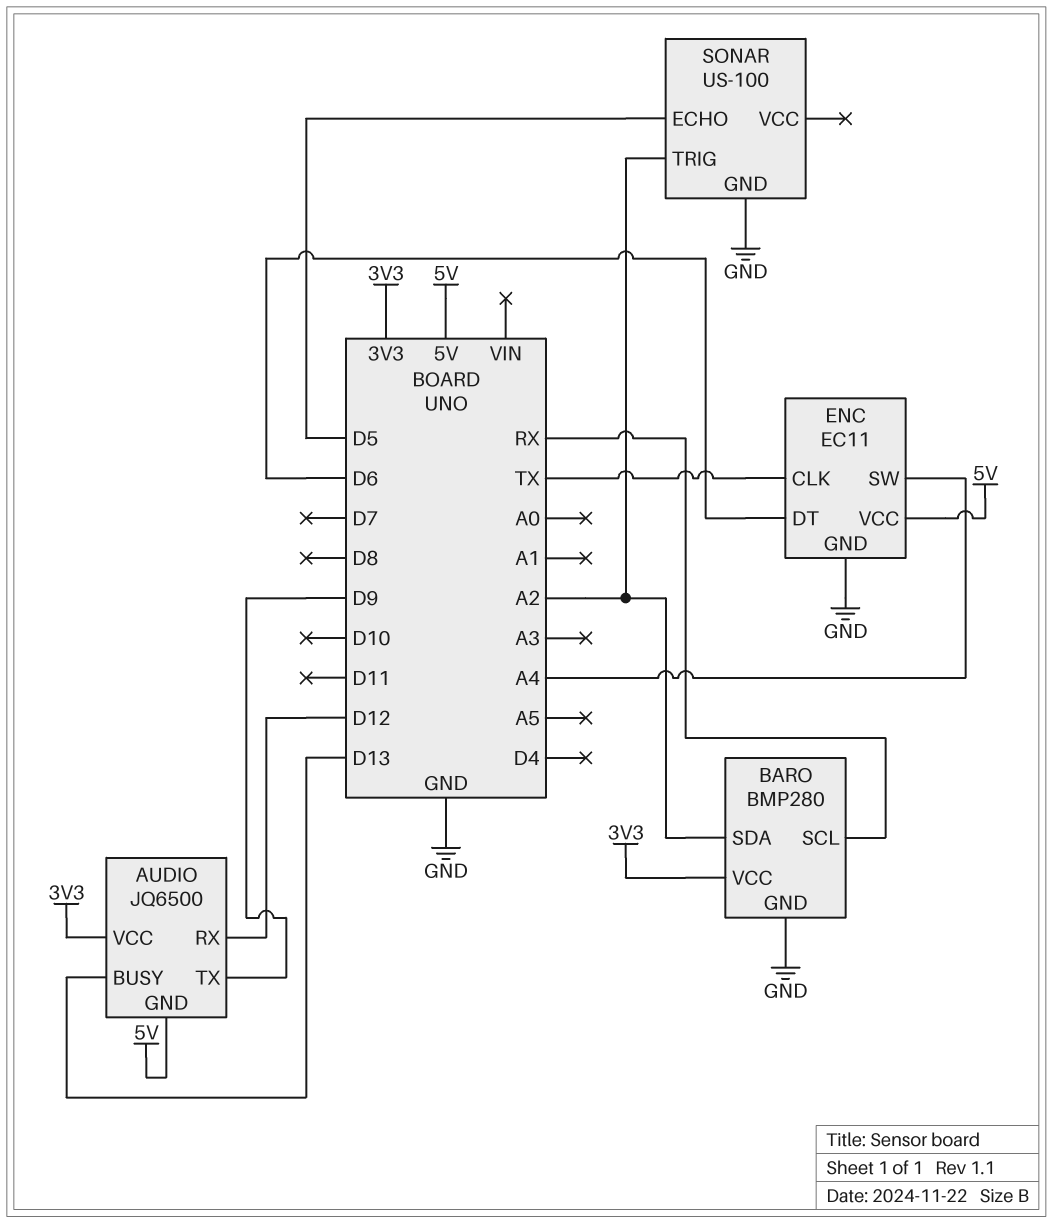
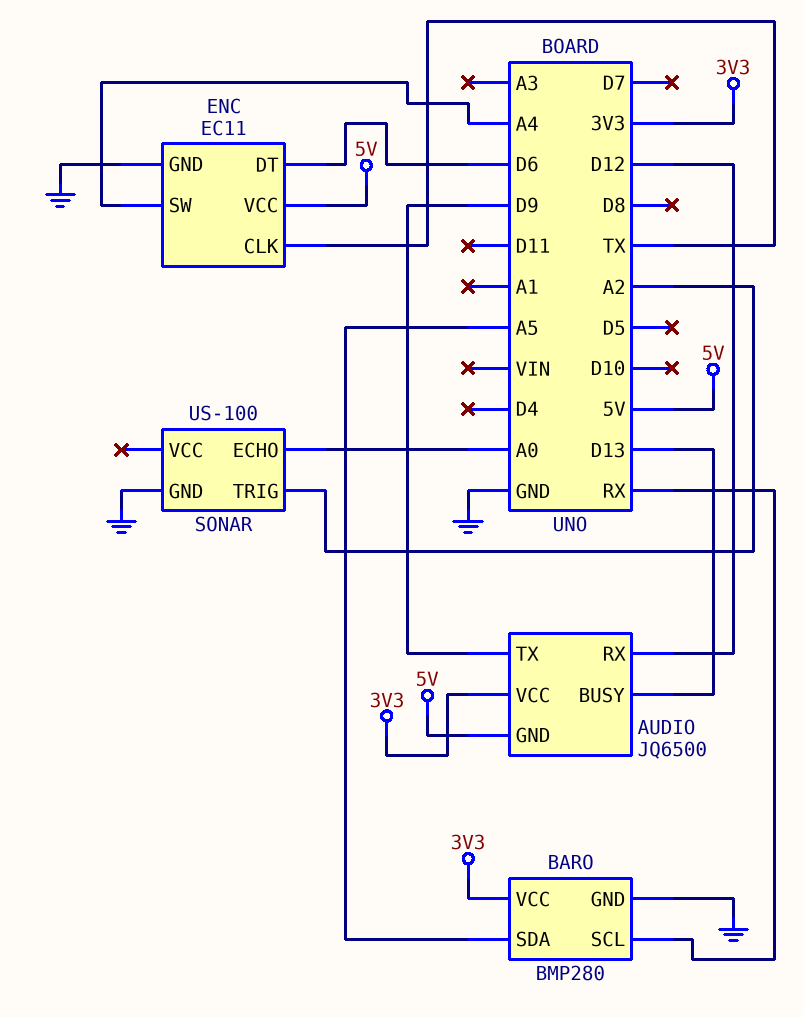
BARO pin SDA: A2 -> A5
SONAR pin ECHO: D5 -> A0

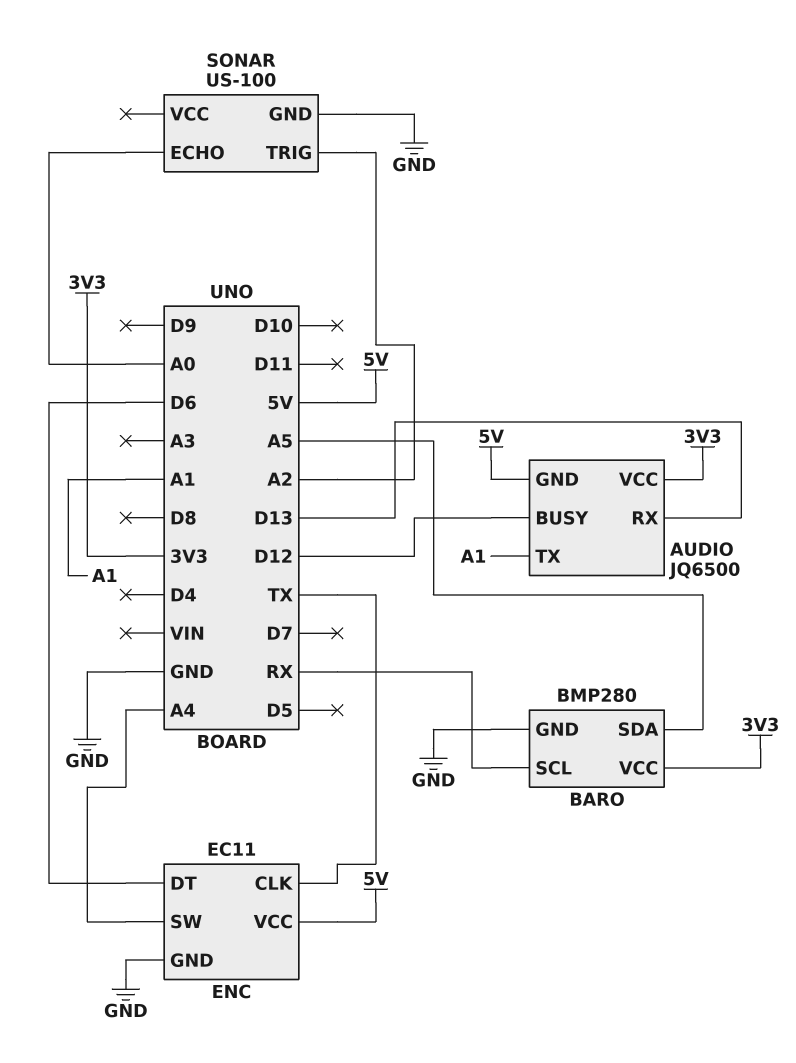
AUDIO pin BUSY: D13 -> D12
AUDIO pin RX: D12 -> D13
AUDIO pin TX: D9 -> A1

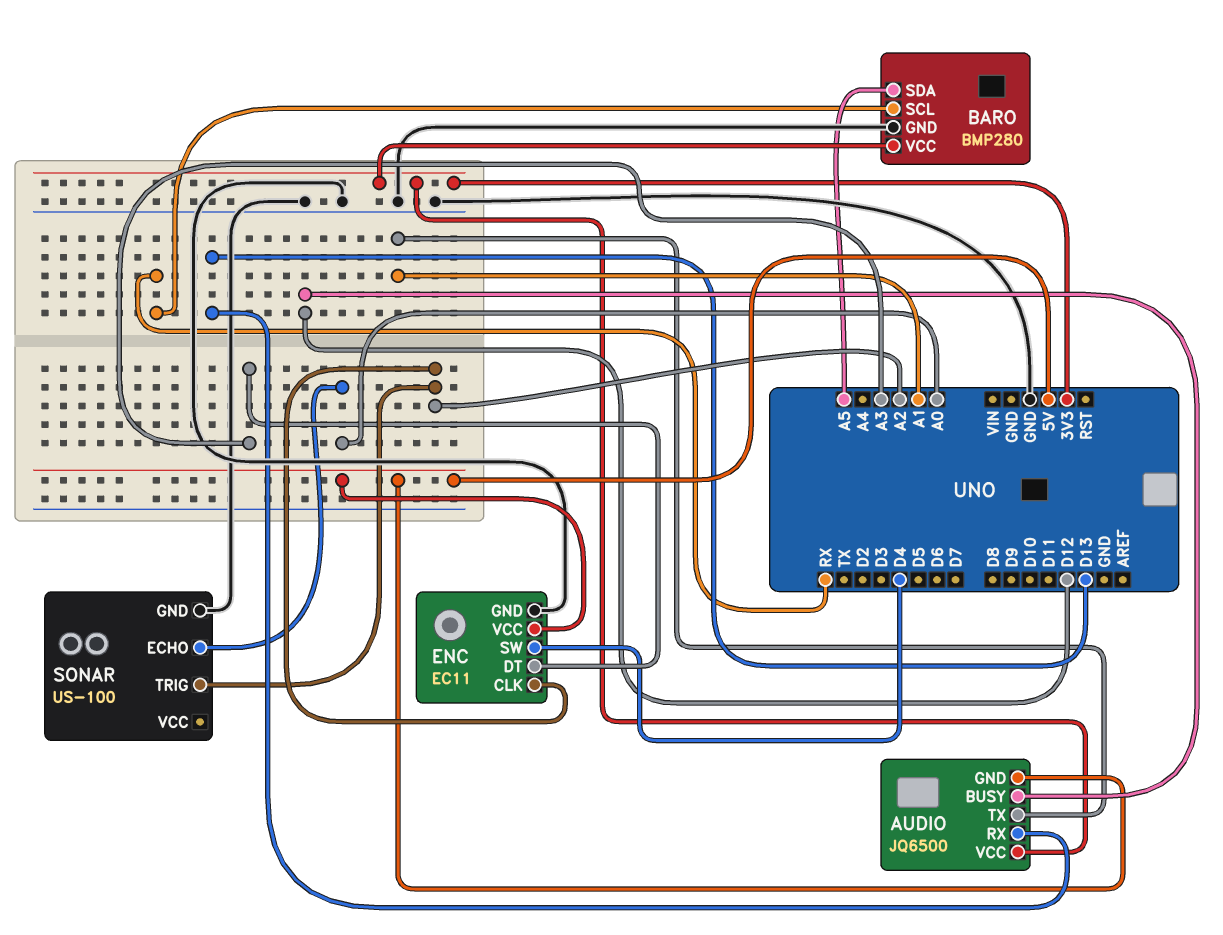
ENC pin CLK: TX -> A2
ENC pin DT: D6 -> A3
ENC pin SW: A4 -> D4

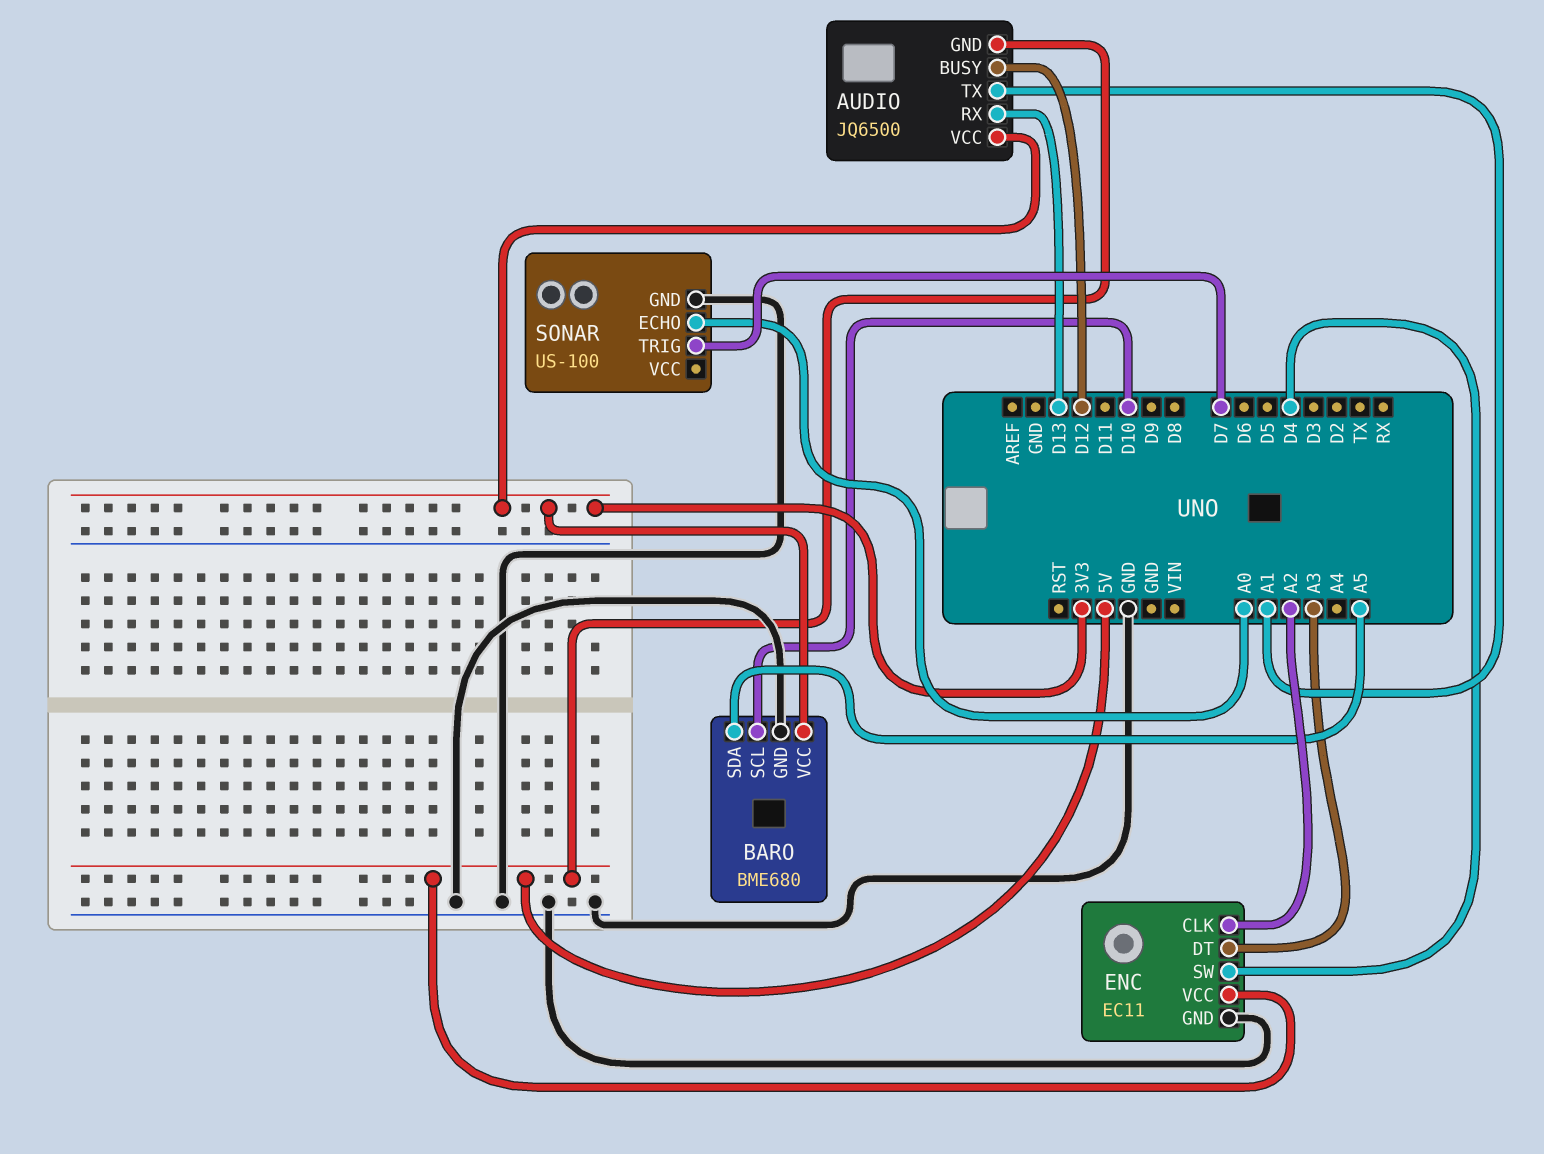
BARO: BMP280 -> BME680
BARO pin SCL: RX -> D10
SONAR pin TRIG: A2 -> D7

